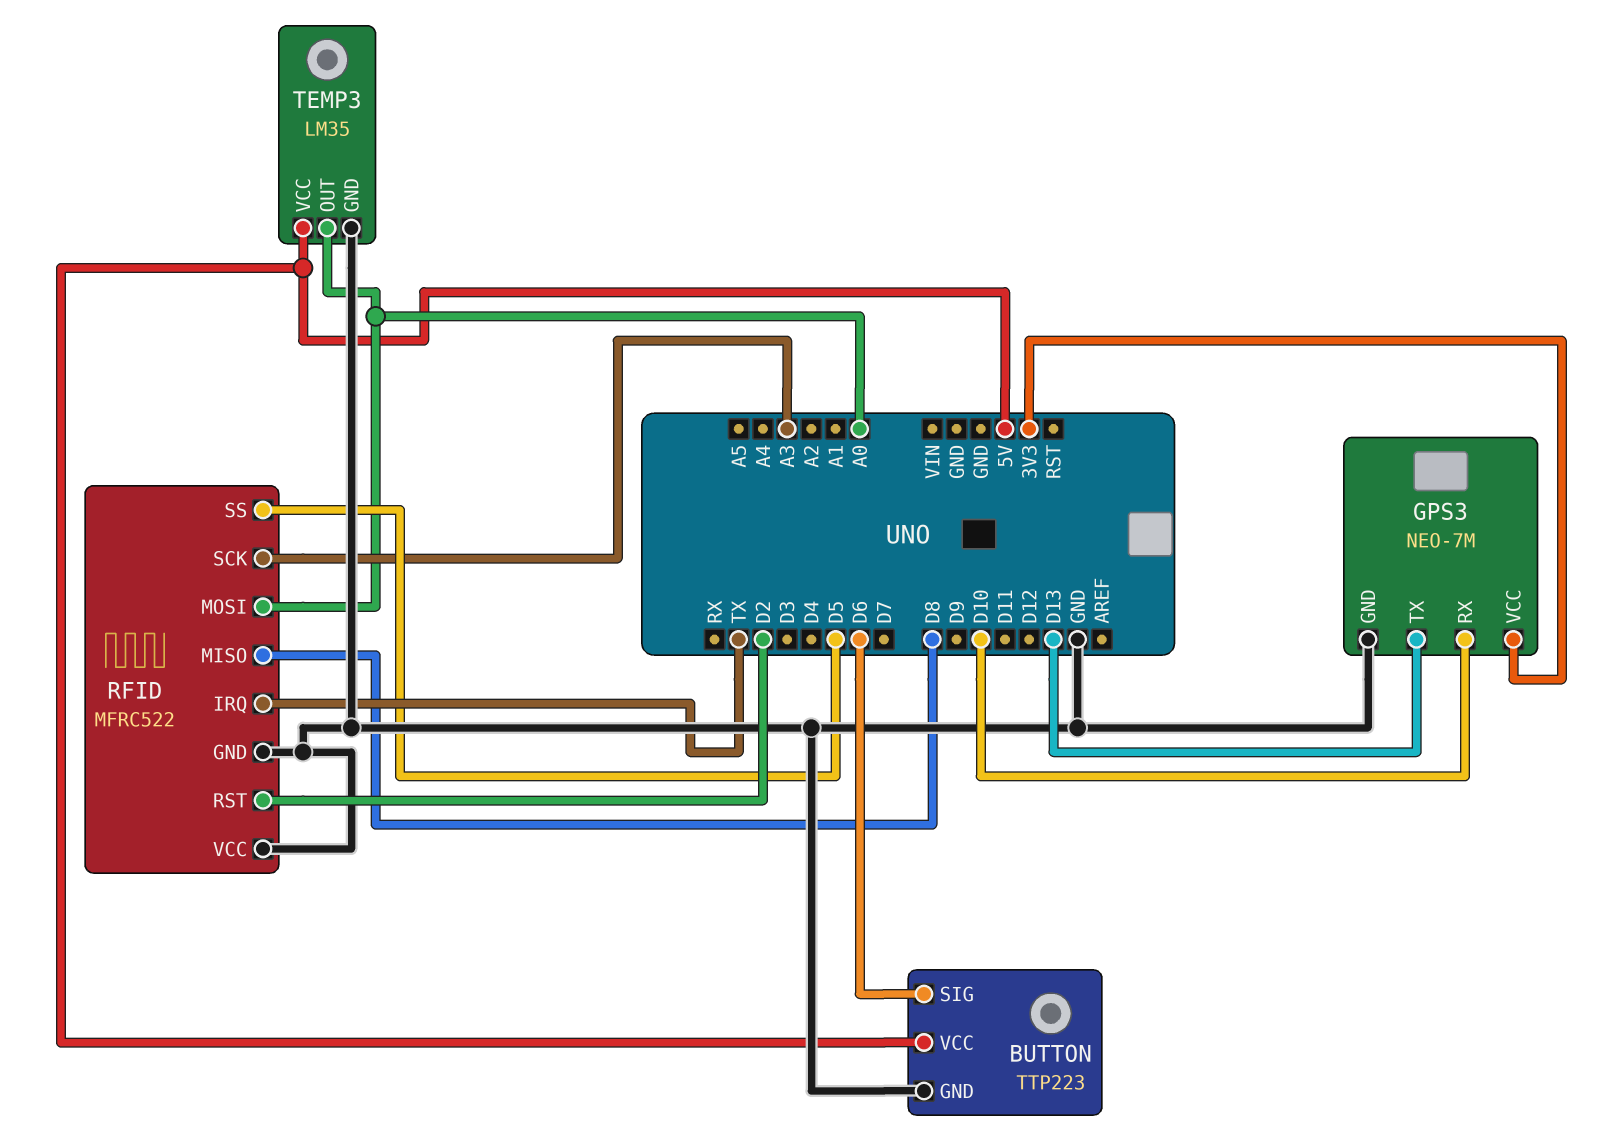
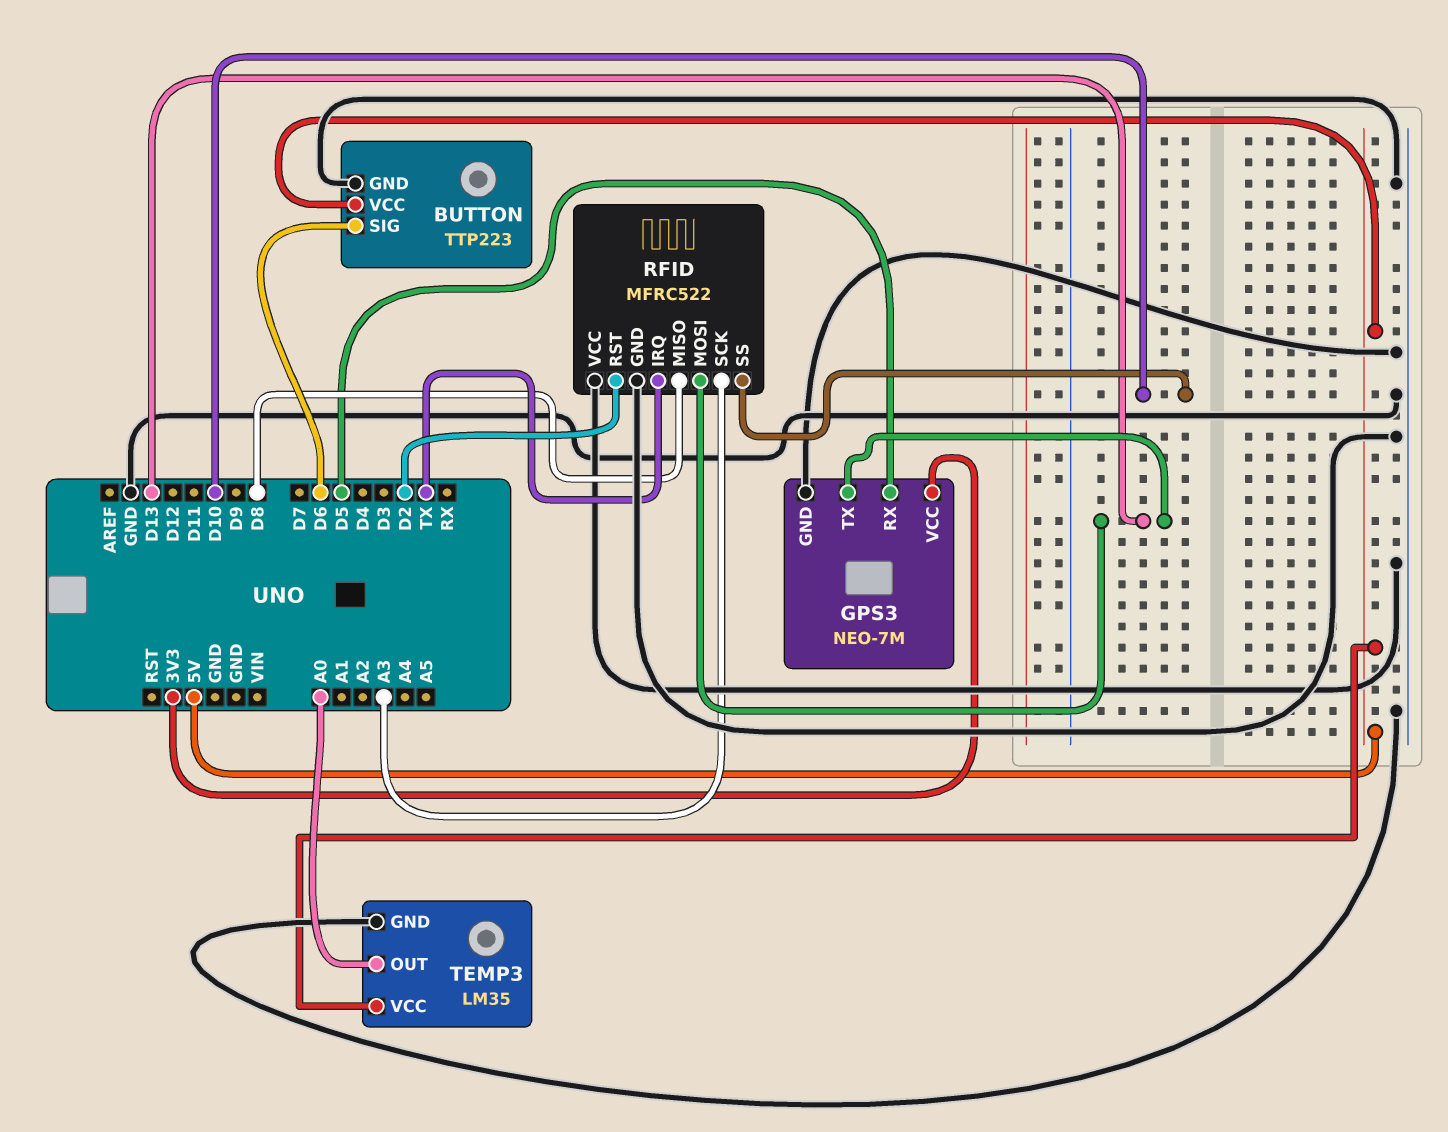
GPS3 pin RX: D10 -> D5
RFID pin MOSI: A0 -> D13
RFID pin SS: D5 -> D10

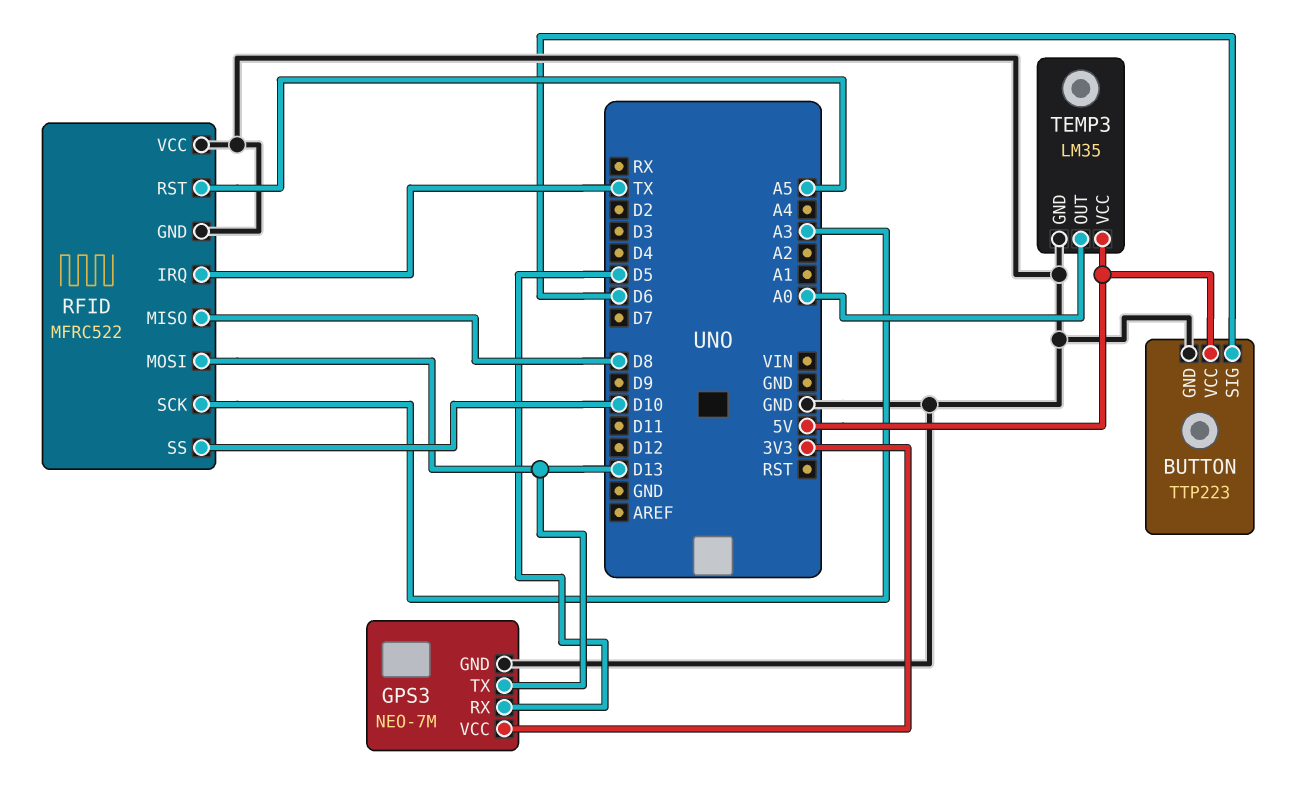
RFID pin RST: D2 -> A5

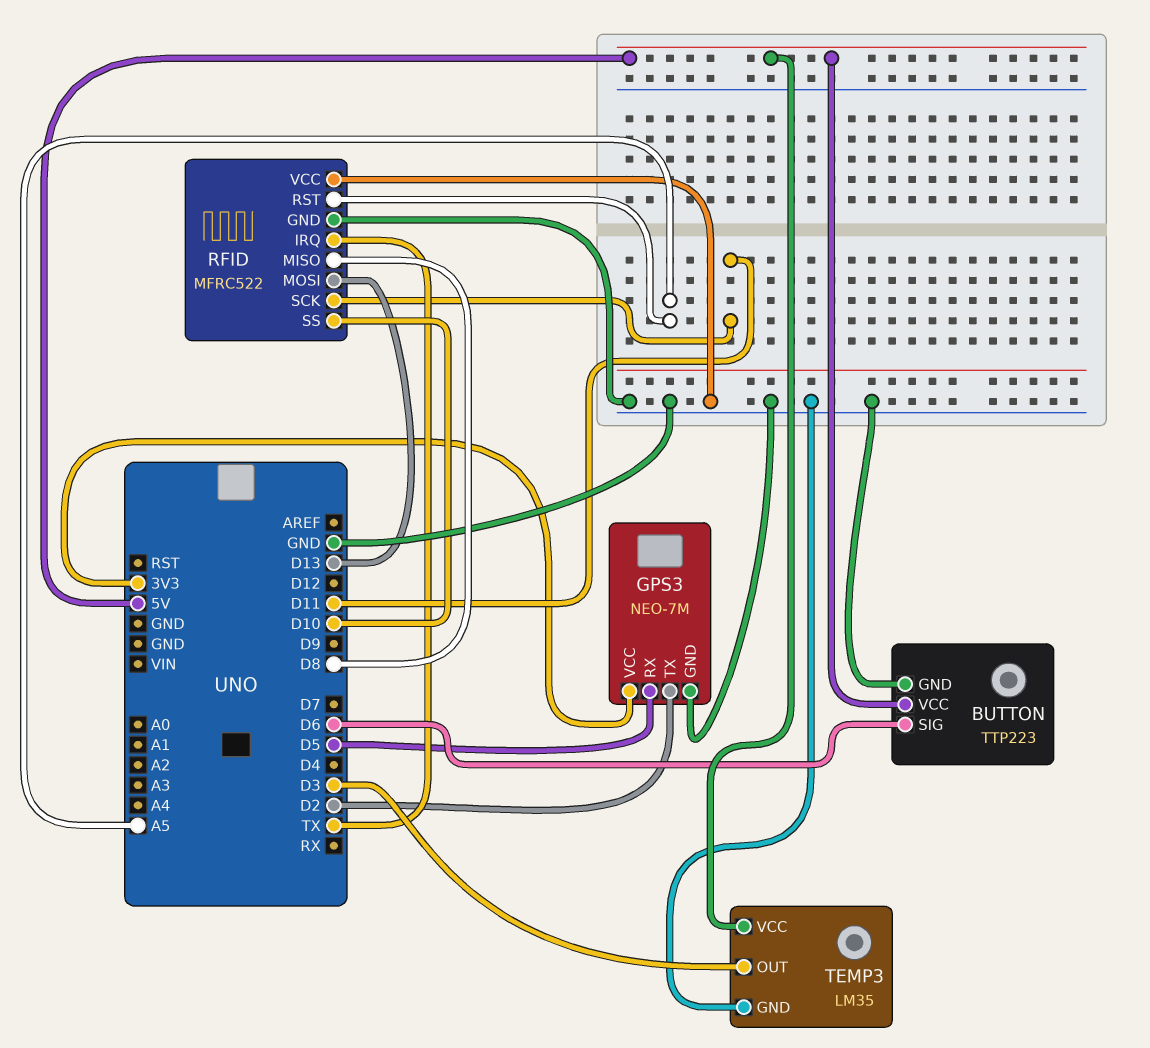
GPS3 pin TX: D13 -> D2
RFID pin SCK: A3 -> D11
TEMP3 pin OUT: A0 -> D3

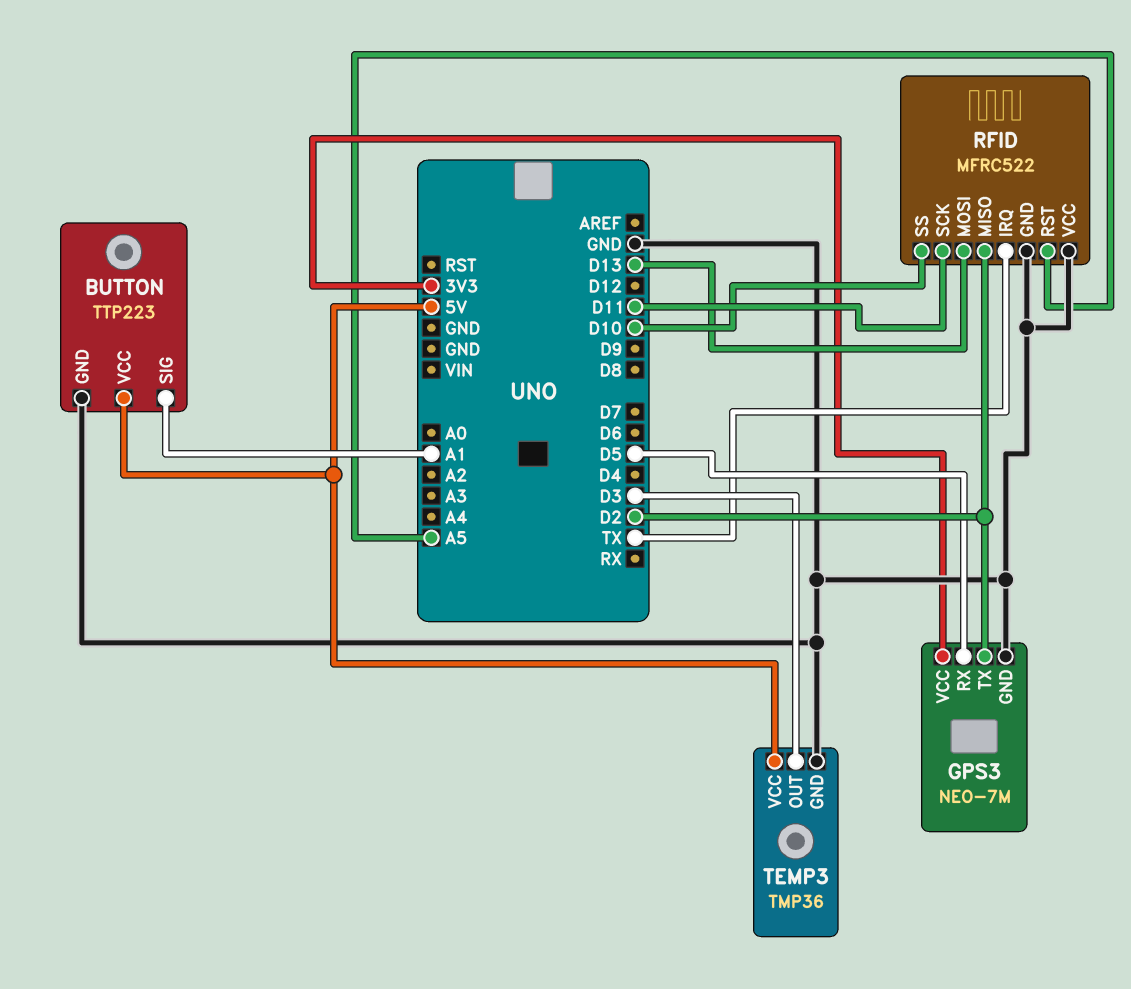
BUTTON pin SIG: D6 -> A1
RFID pin MISO: D8 -> D2
TEMP3: LM35 -> TMP36

